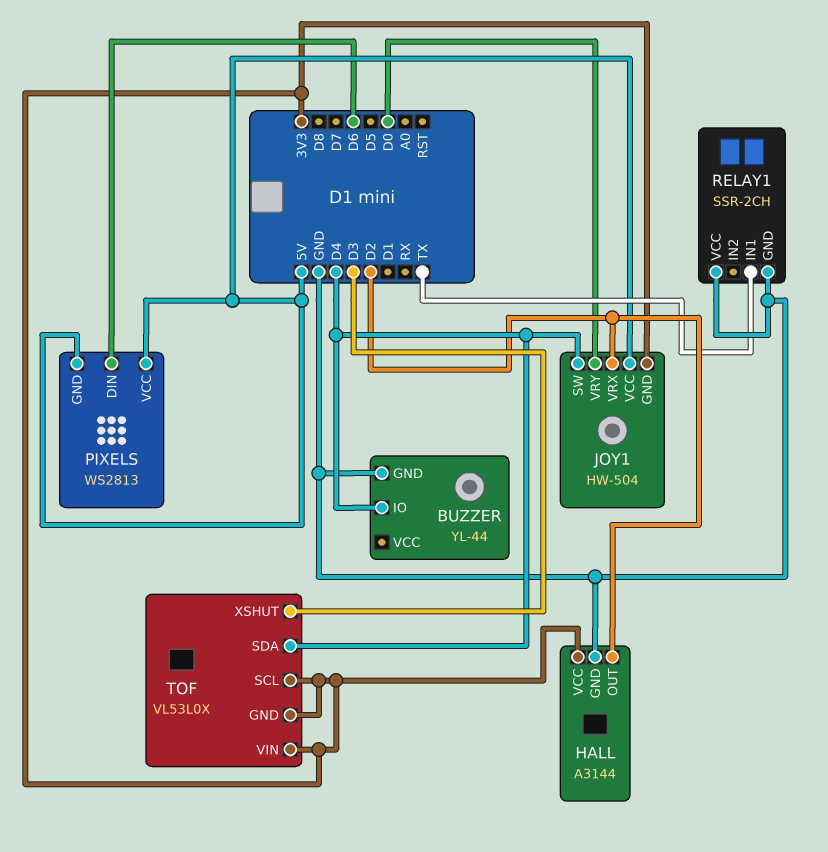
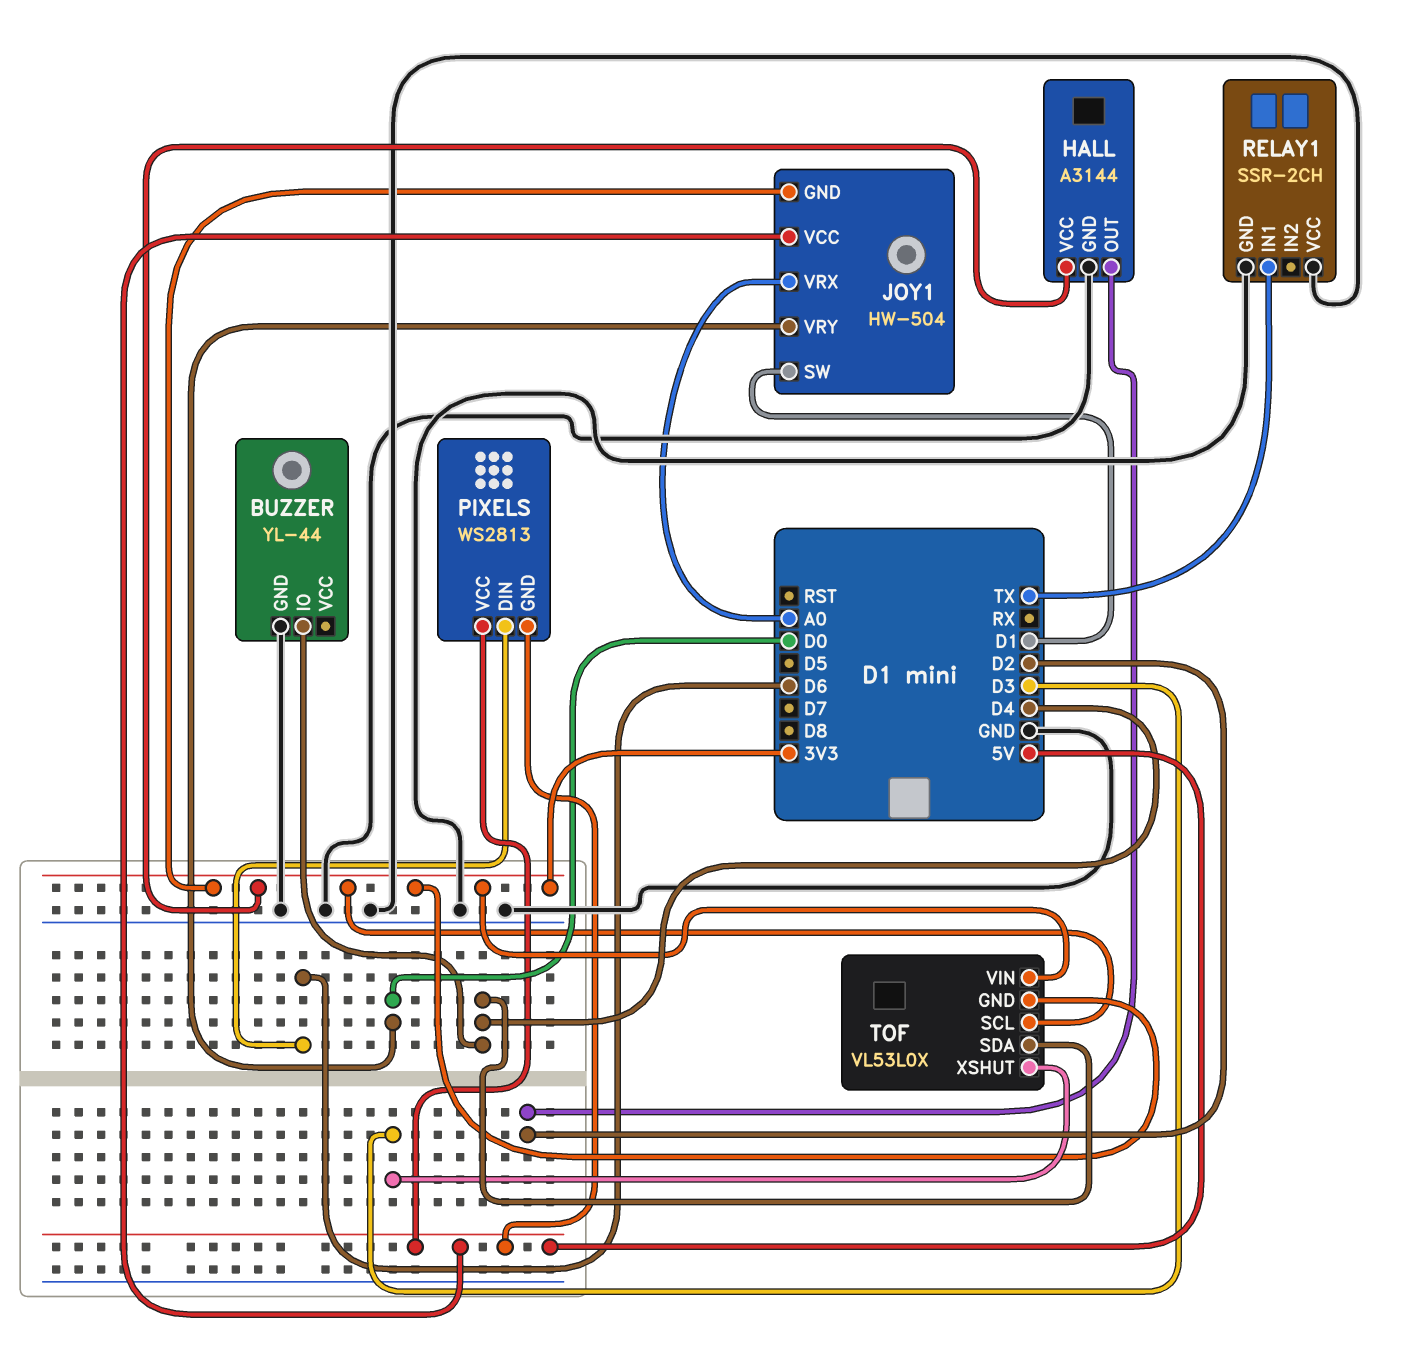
JOY1 pin SW: D4 -> D1
JOY1 pin VRX: D2 -> A0

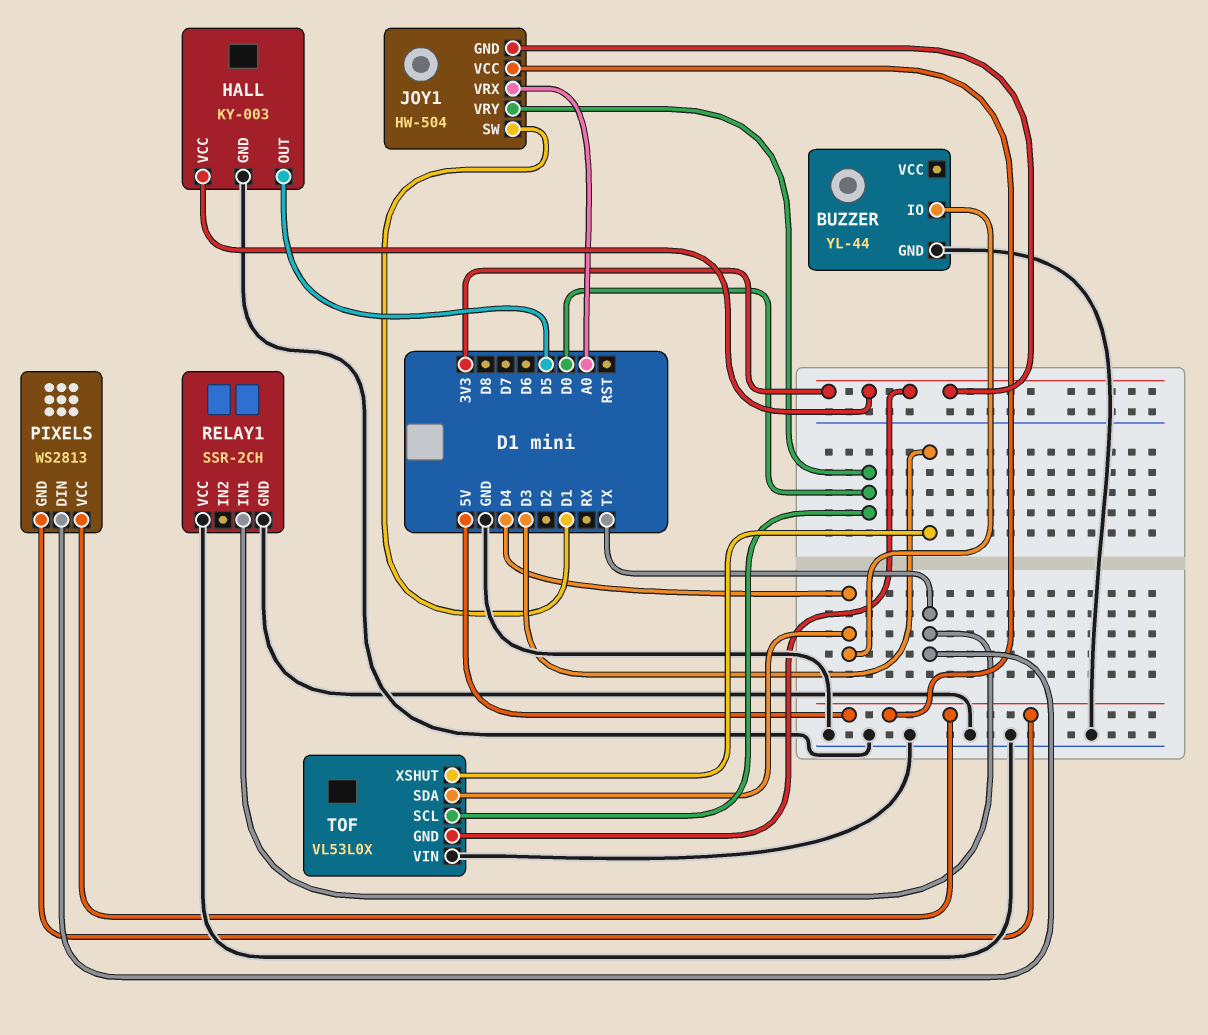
HALL: A3144 -> KY-003
HALL pin OUT: D2 -> D5
PIXELS pin DIN: D6 -> TX
TOF pin SCL: 3V3 -> D0
TOF pin VIN: 3V3 -> GND

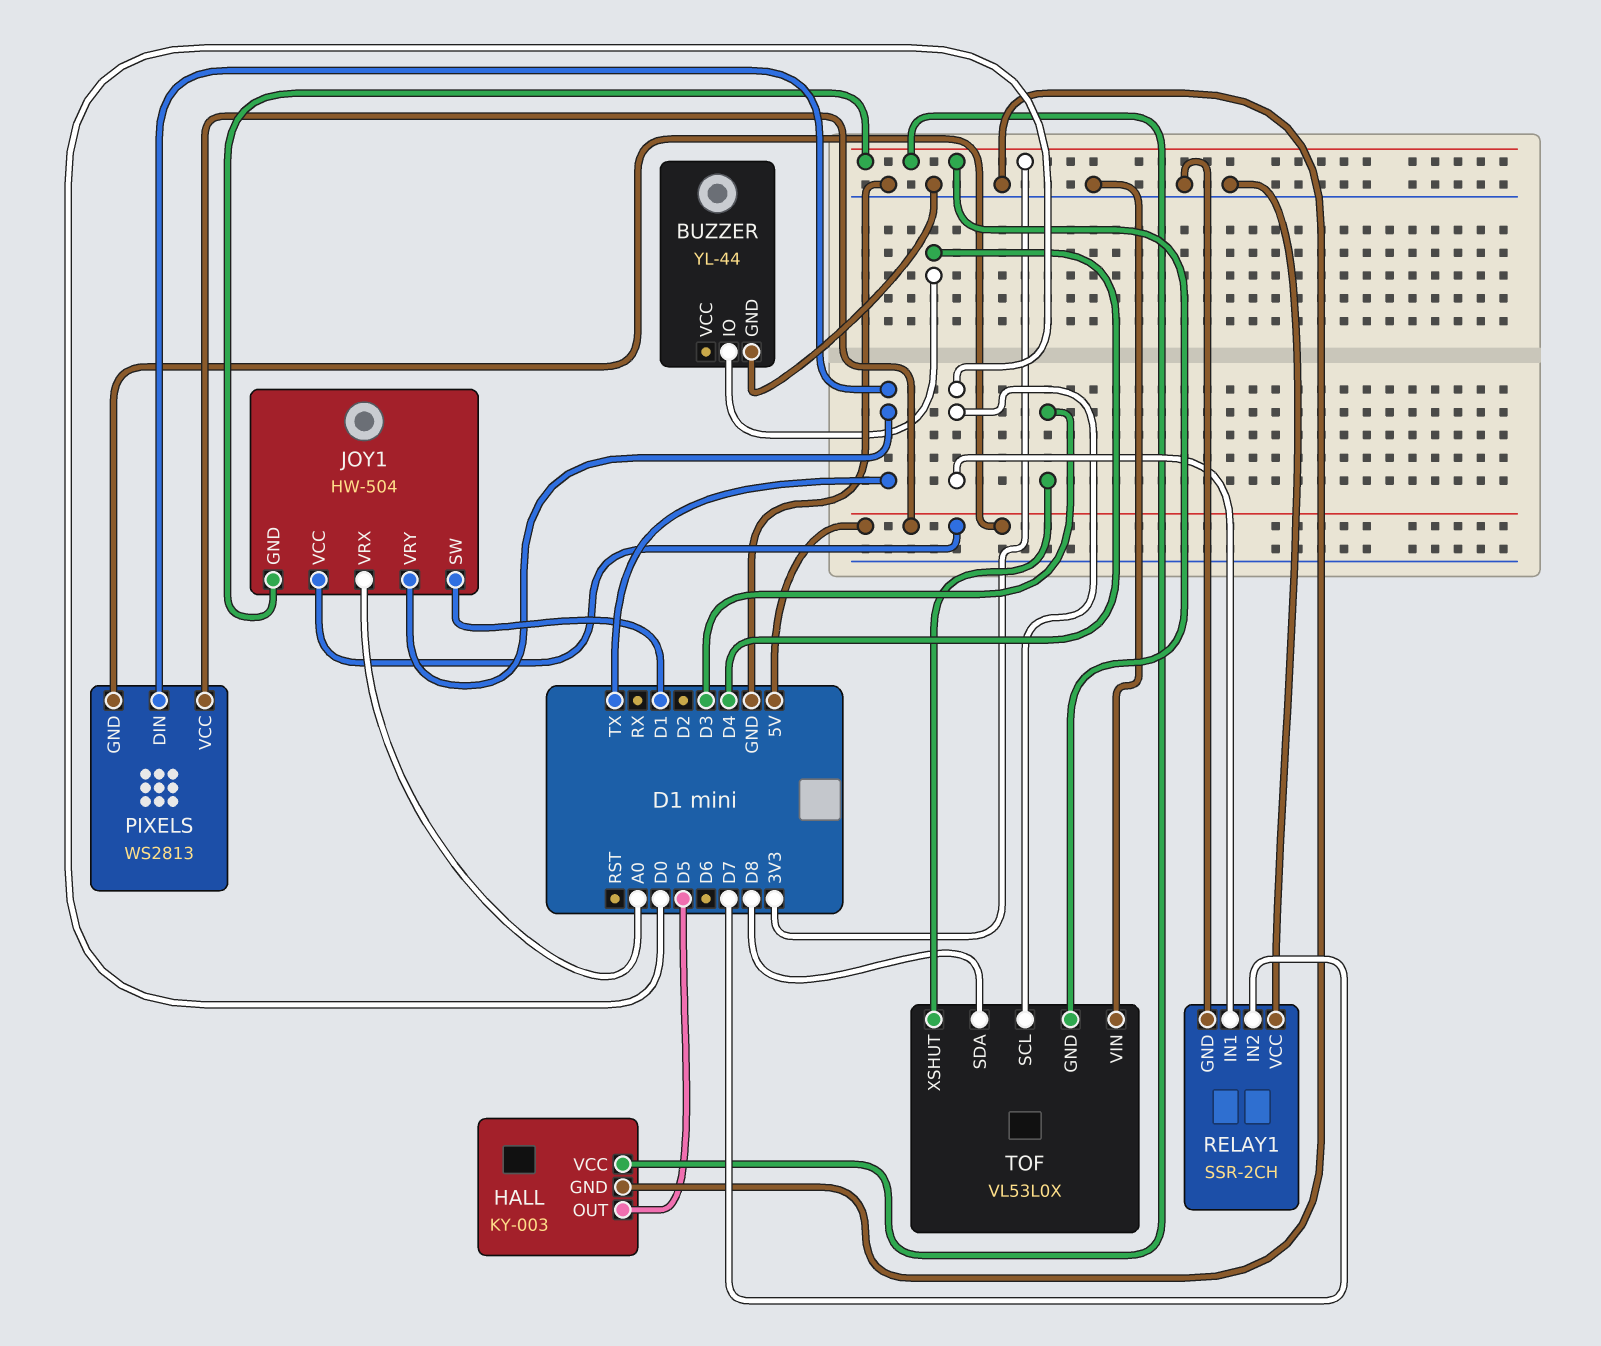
JOY1 pin VRY: D0 -> TX
RELAY1 pin IN1: TX -> D0
RELAY1 pin IN2: none -> D7
TOF pin SDA: D4 -> D8

